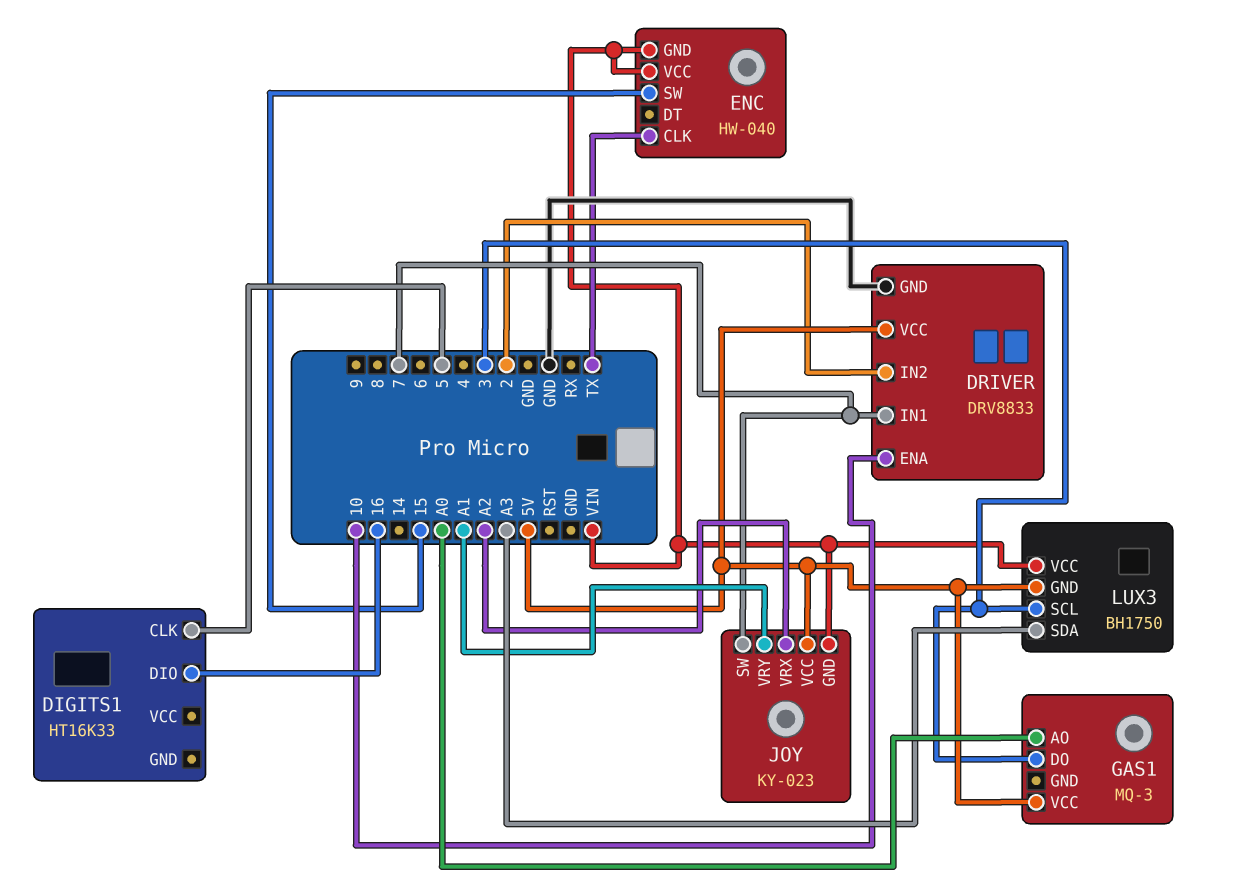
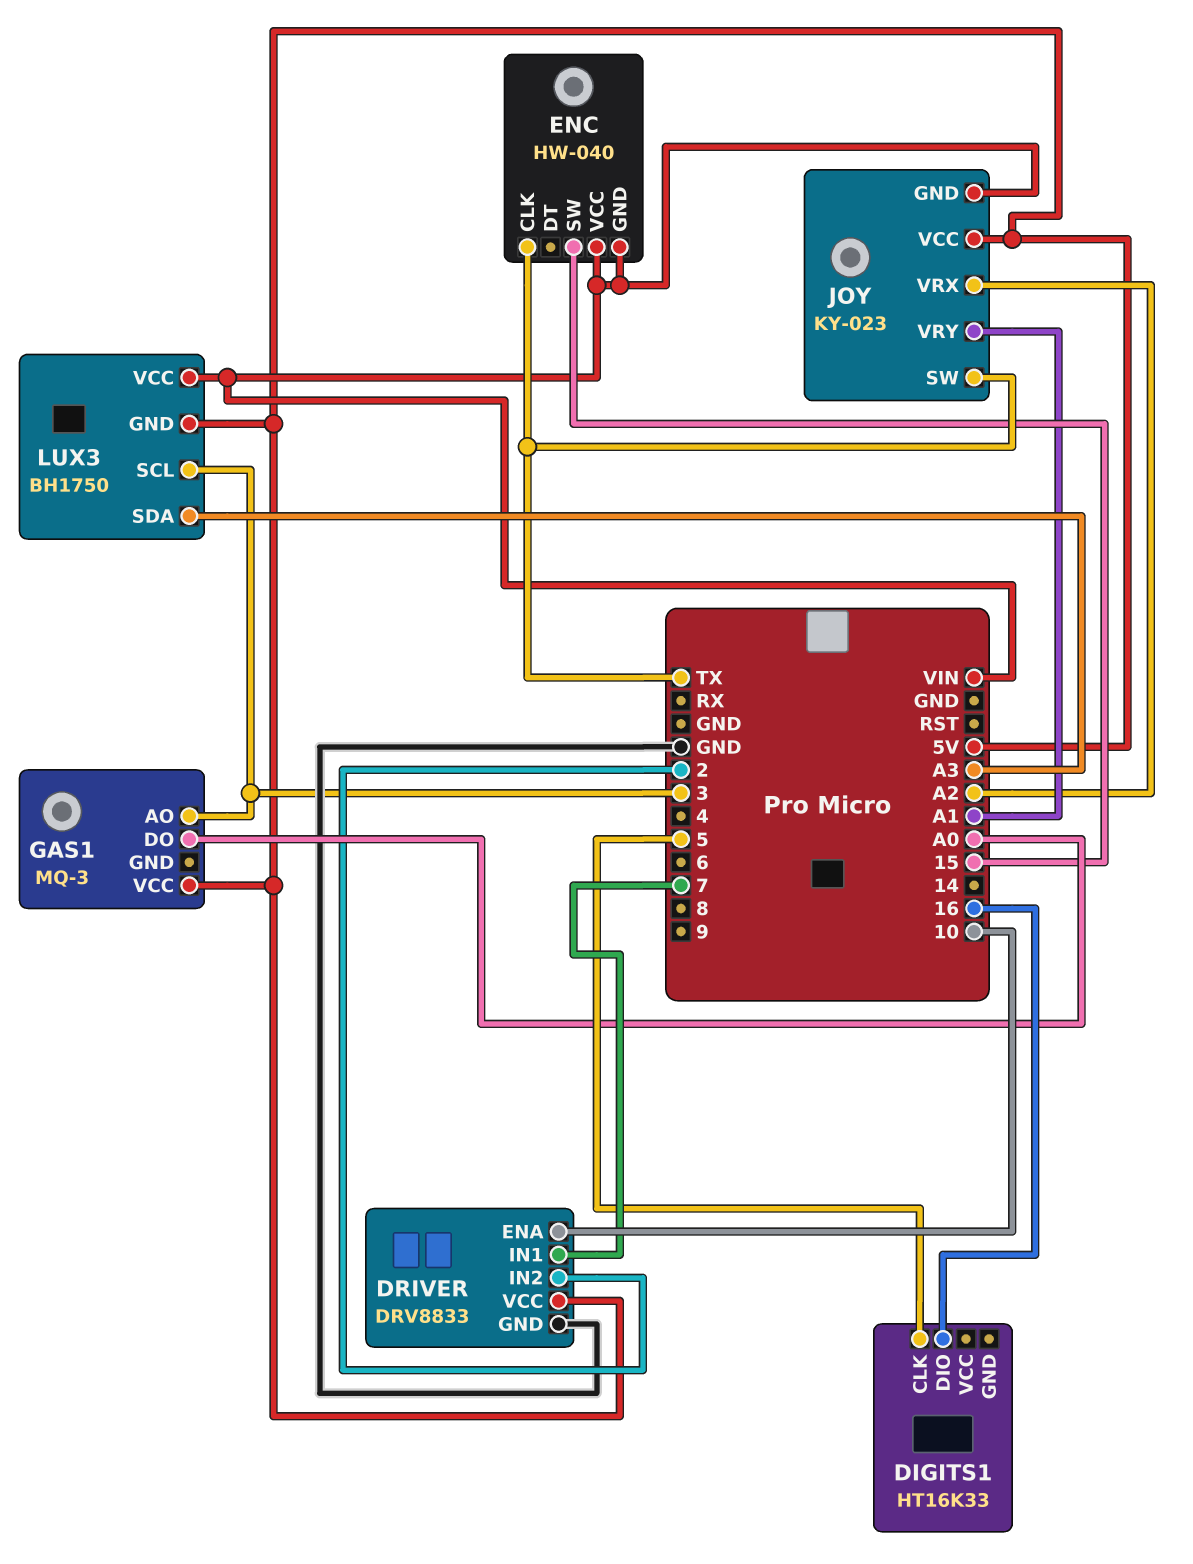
GAS1 pin AO: A0 -> 3
GAS1 pin DO: 3 -> A0
JOY pin SW: 7 -> TX

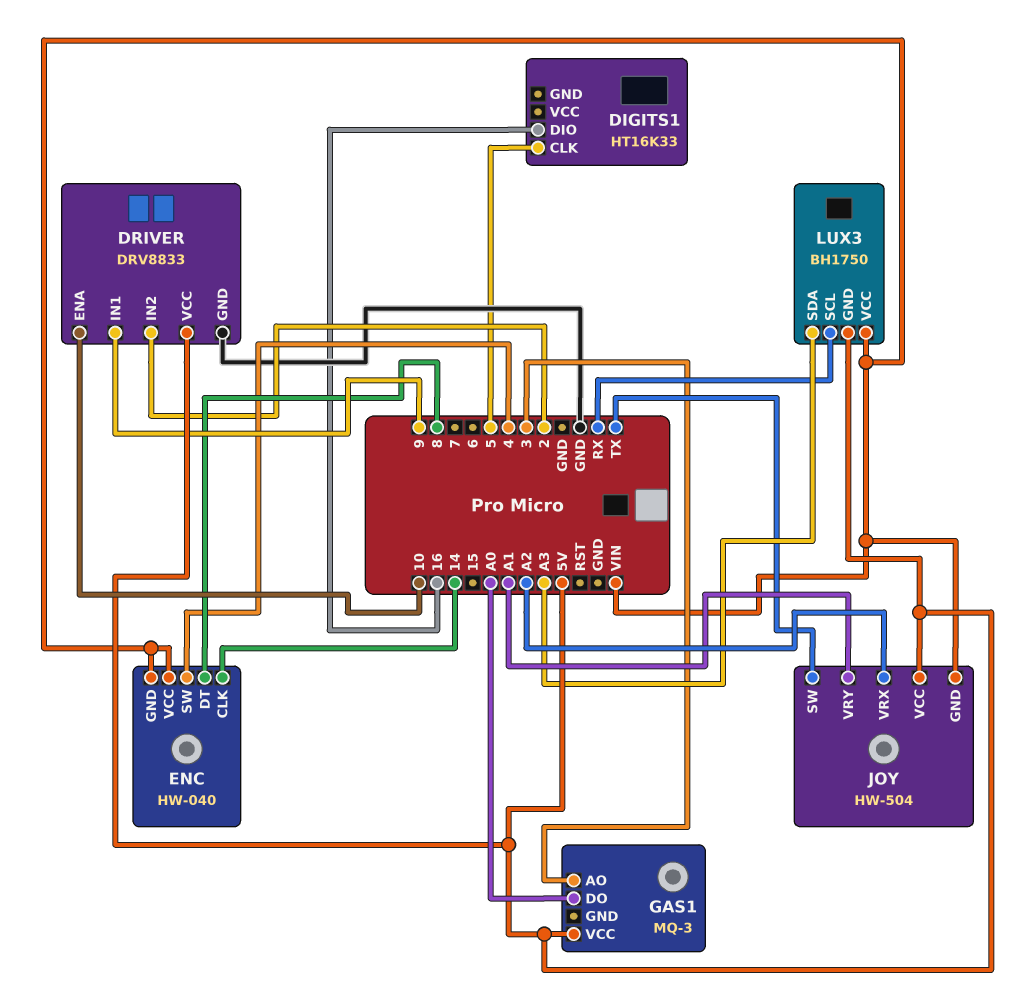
DRIVER pin IN1: 7 -> 9
ENC pin CLK: TX -> 14
ENC pin DT: none -> 8
ENC pin SW: 15 -> 4
JOY: KY-023 -> HW-504
LUX3 pin SCL: 3 -> RX

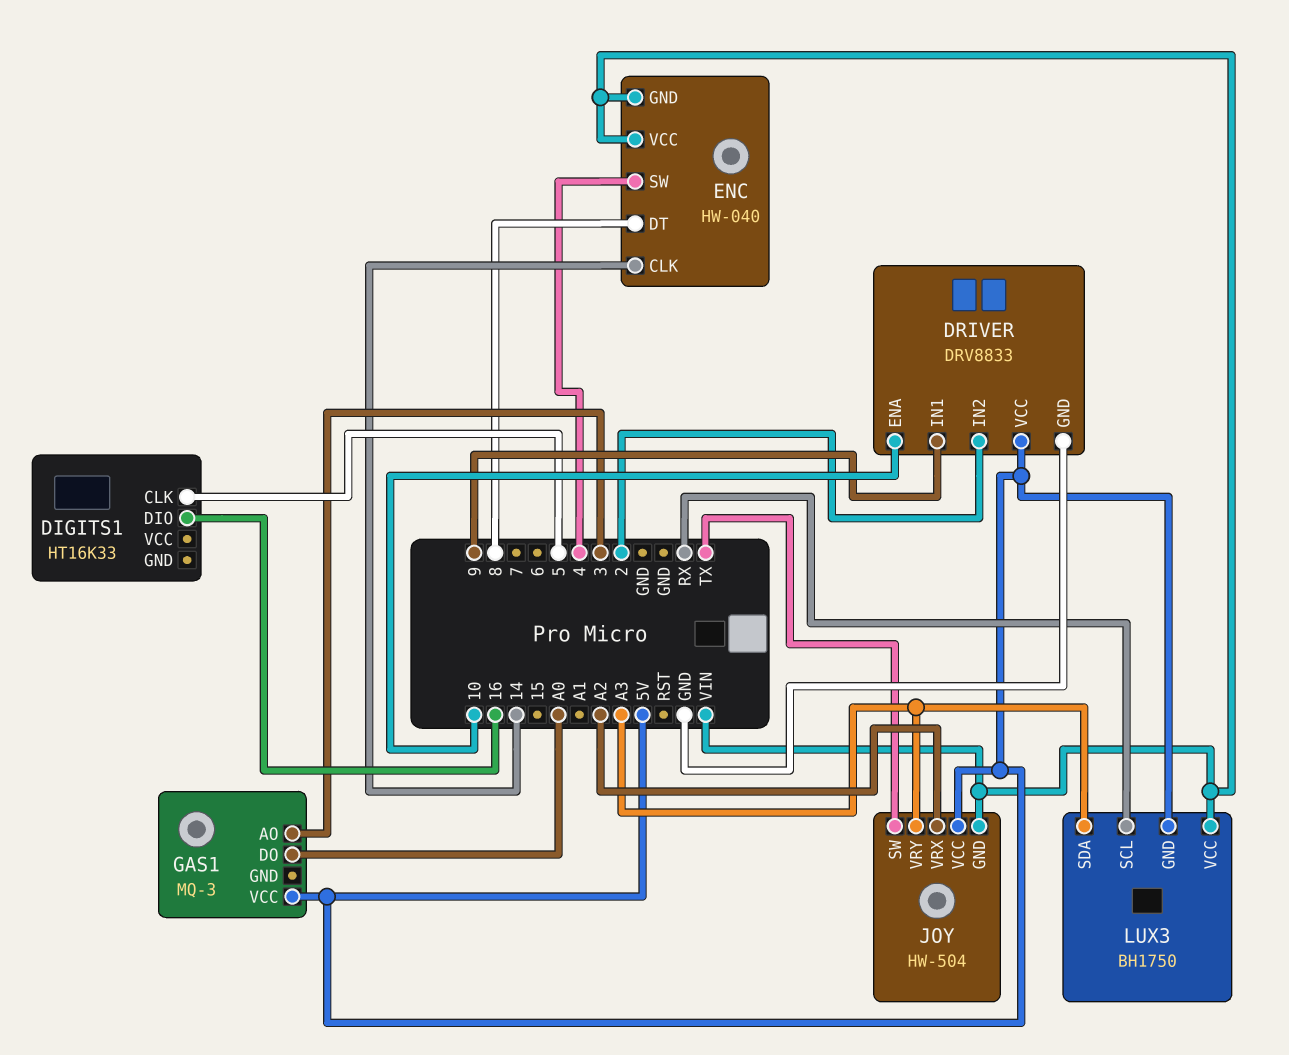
JOY pin VRY: A1 -> A3

